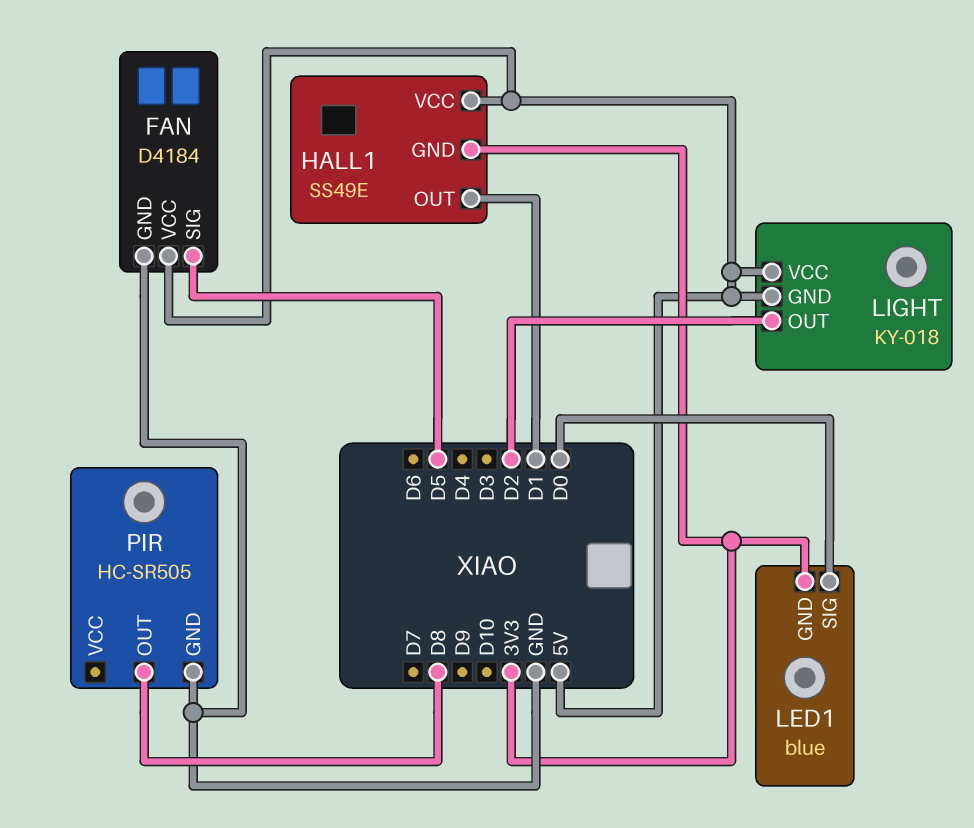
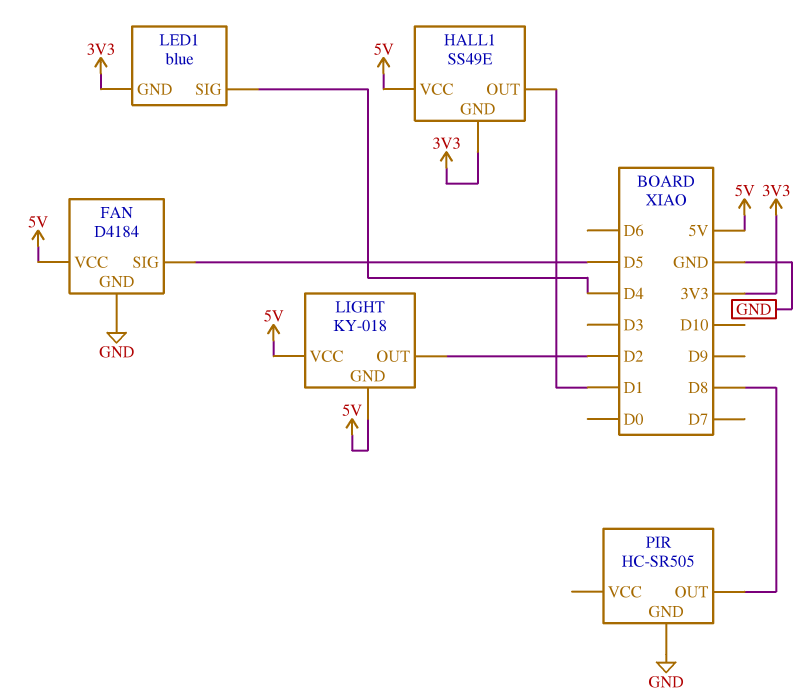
LED1 pin SIG: D0 -> D4

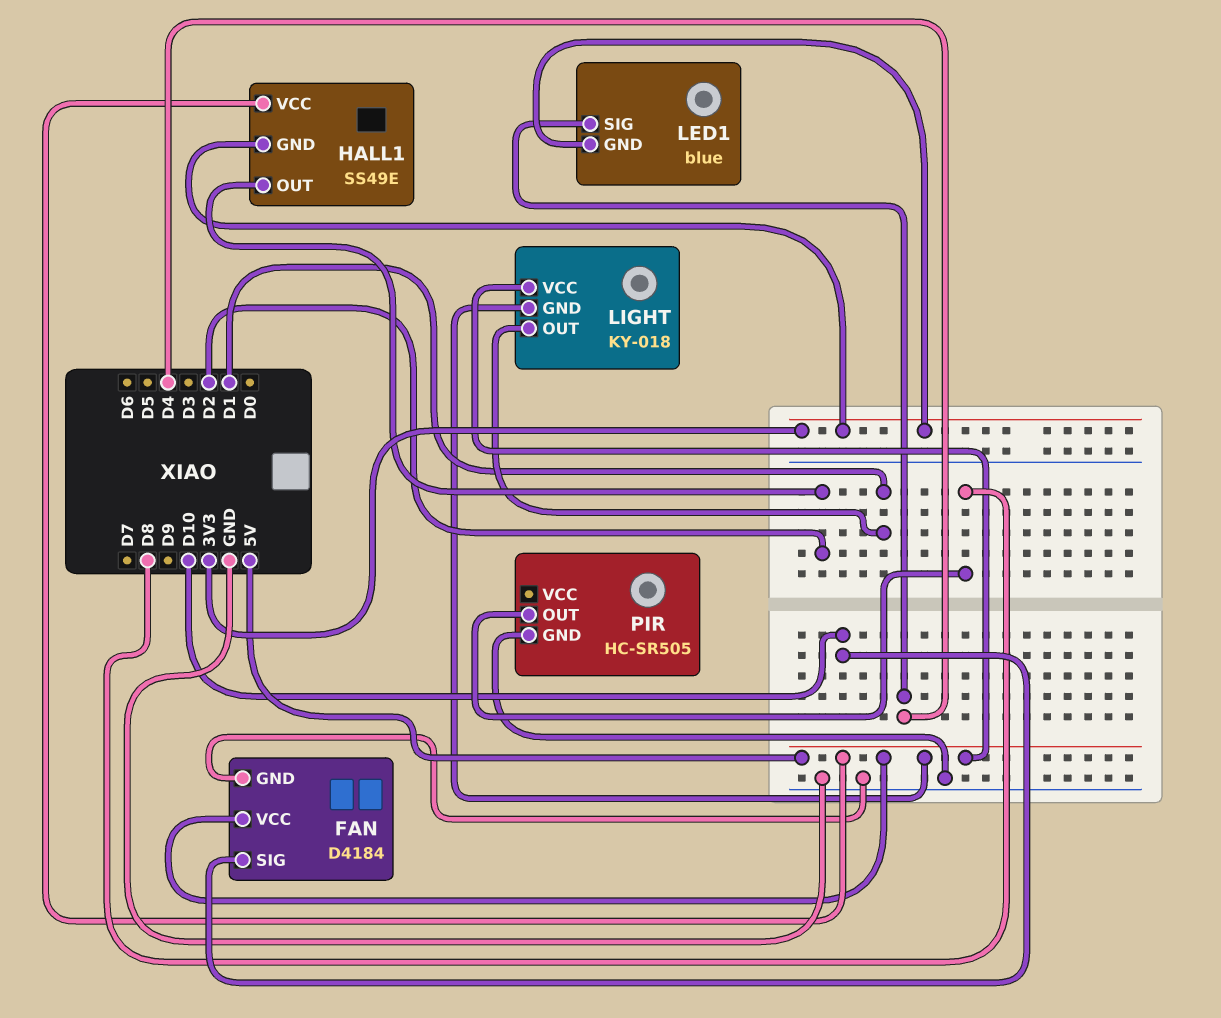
FAN pin SIG: D5 -> D10
HALL1 pin OUT: D1 -> D2
LIGHT pin OUT: D2 -> D1

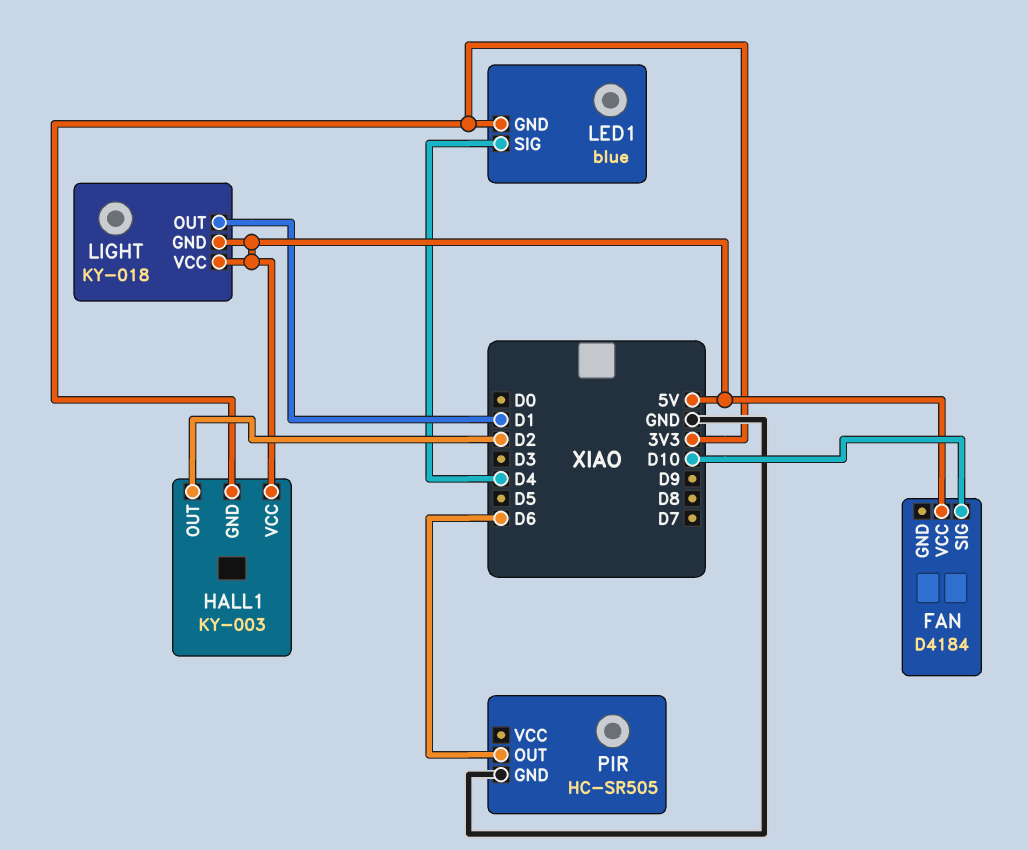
FAN pin GND: GND -> none
HALL1: SS49E -> KY-003
PIR pin OUT: D8 -> D6

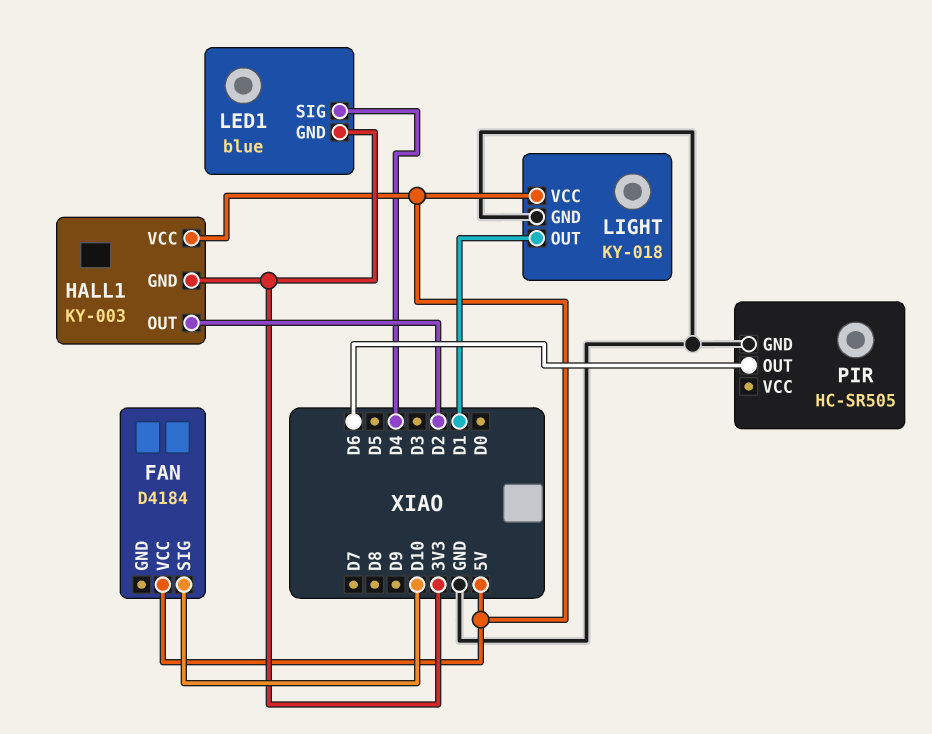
LIGHT pin GND: 5V -> GND

